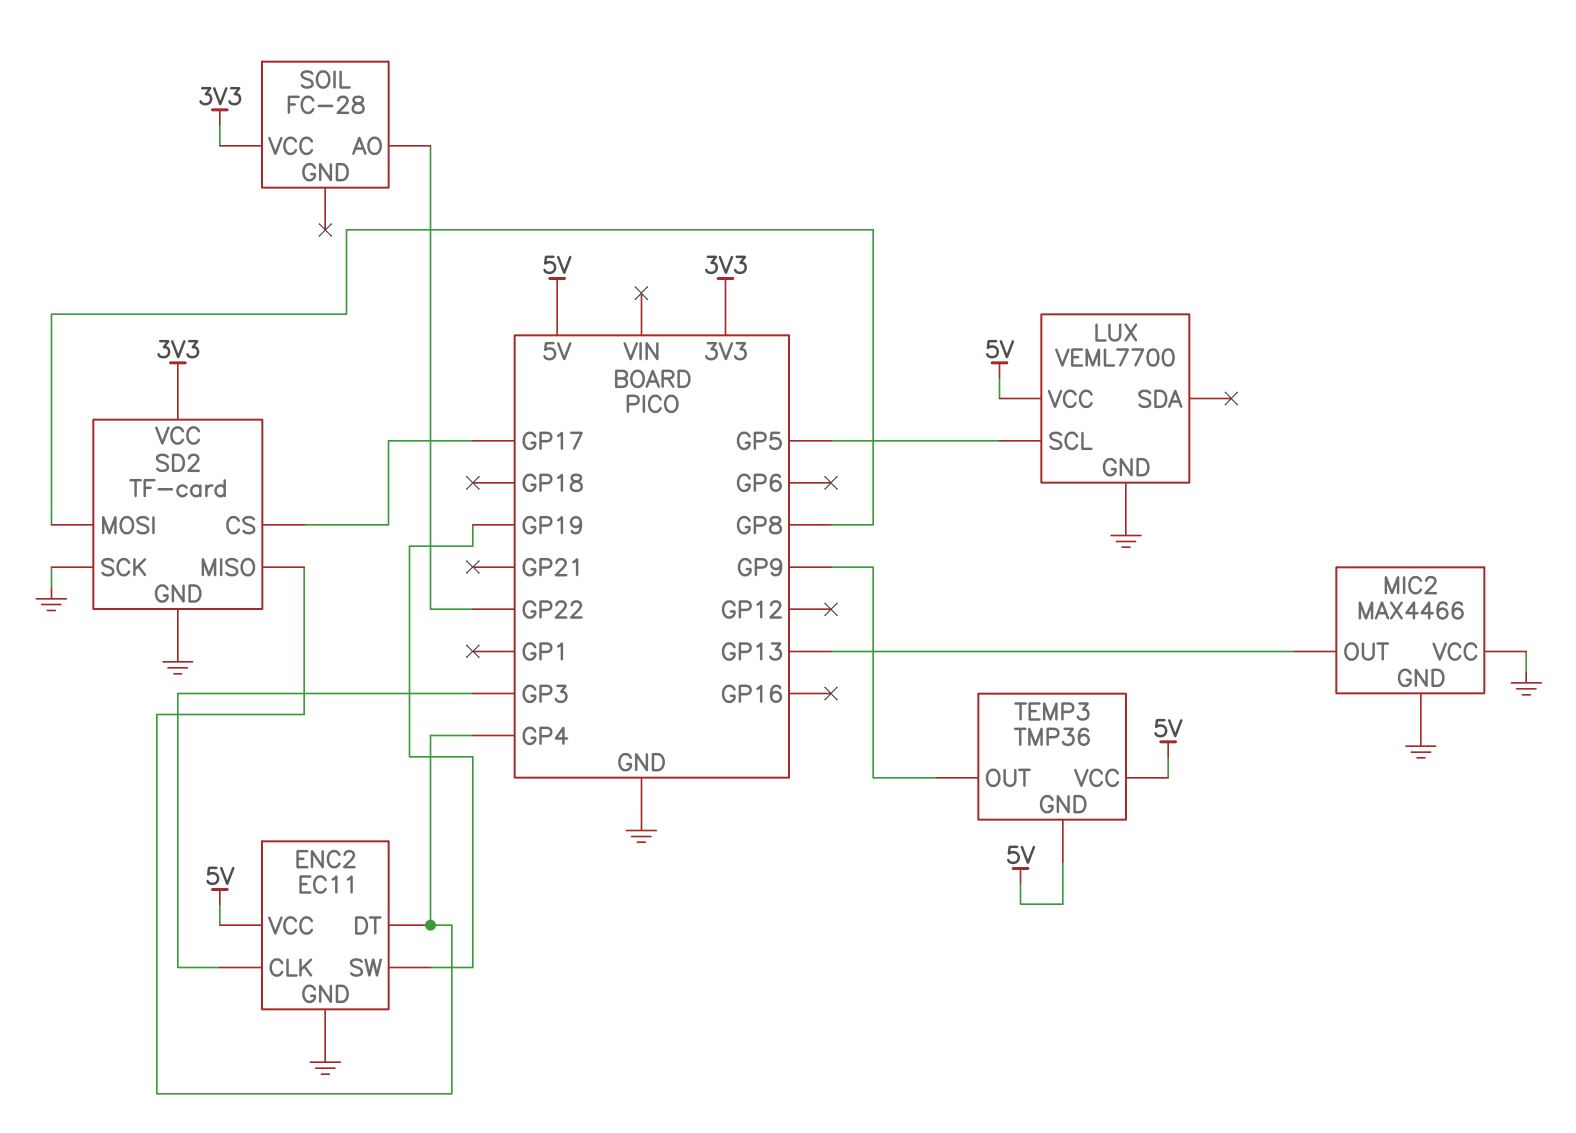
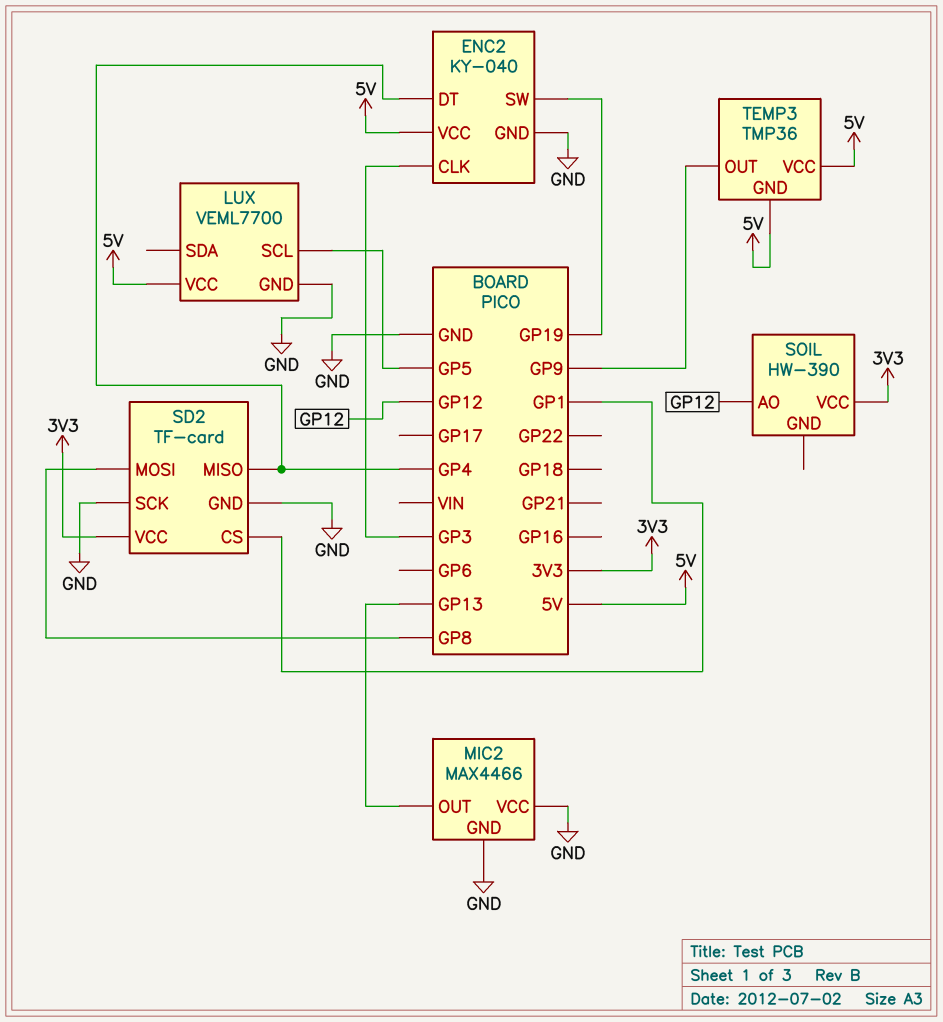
ENC2: EC11 -> KY-040
SD2 pin CS: GP17 -> GP1
SOIL: FC-28 -> HW-390
SOIL pin AO: GP22 -> GP12

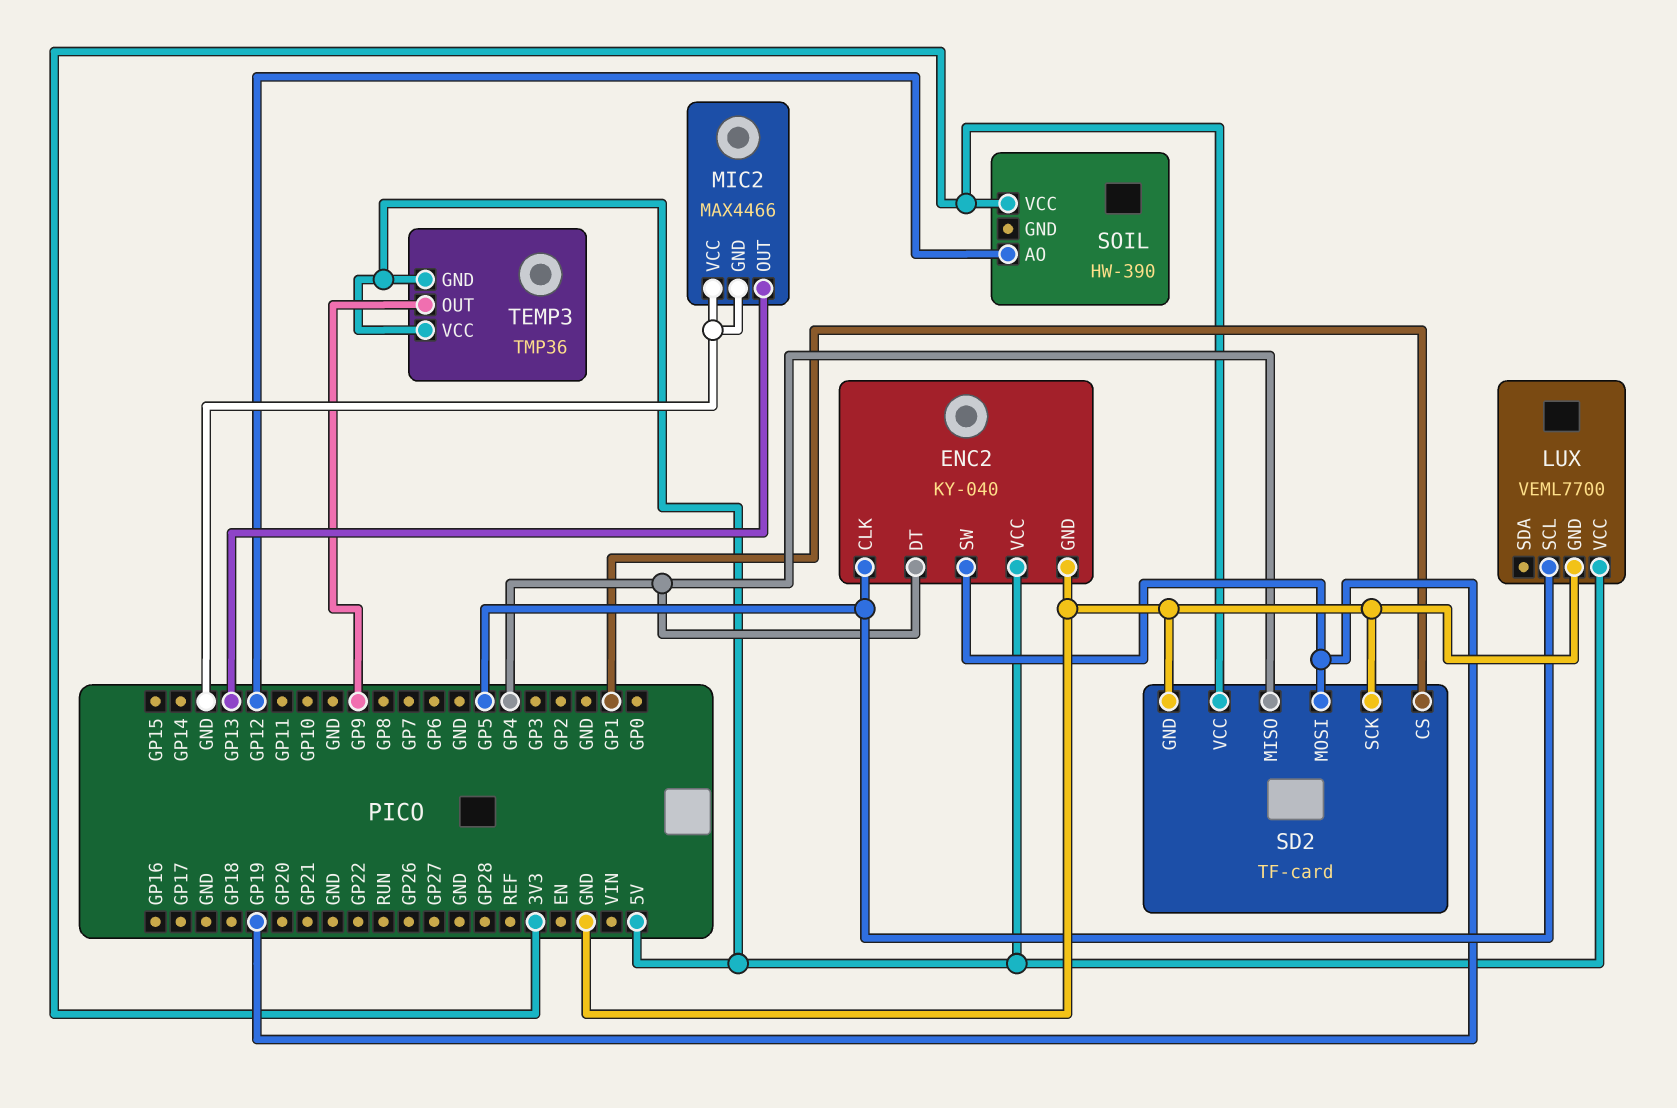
ENC2 pin CLK: GP3 -> GP5
SD2 pin MOSI: GP8 -> GP19

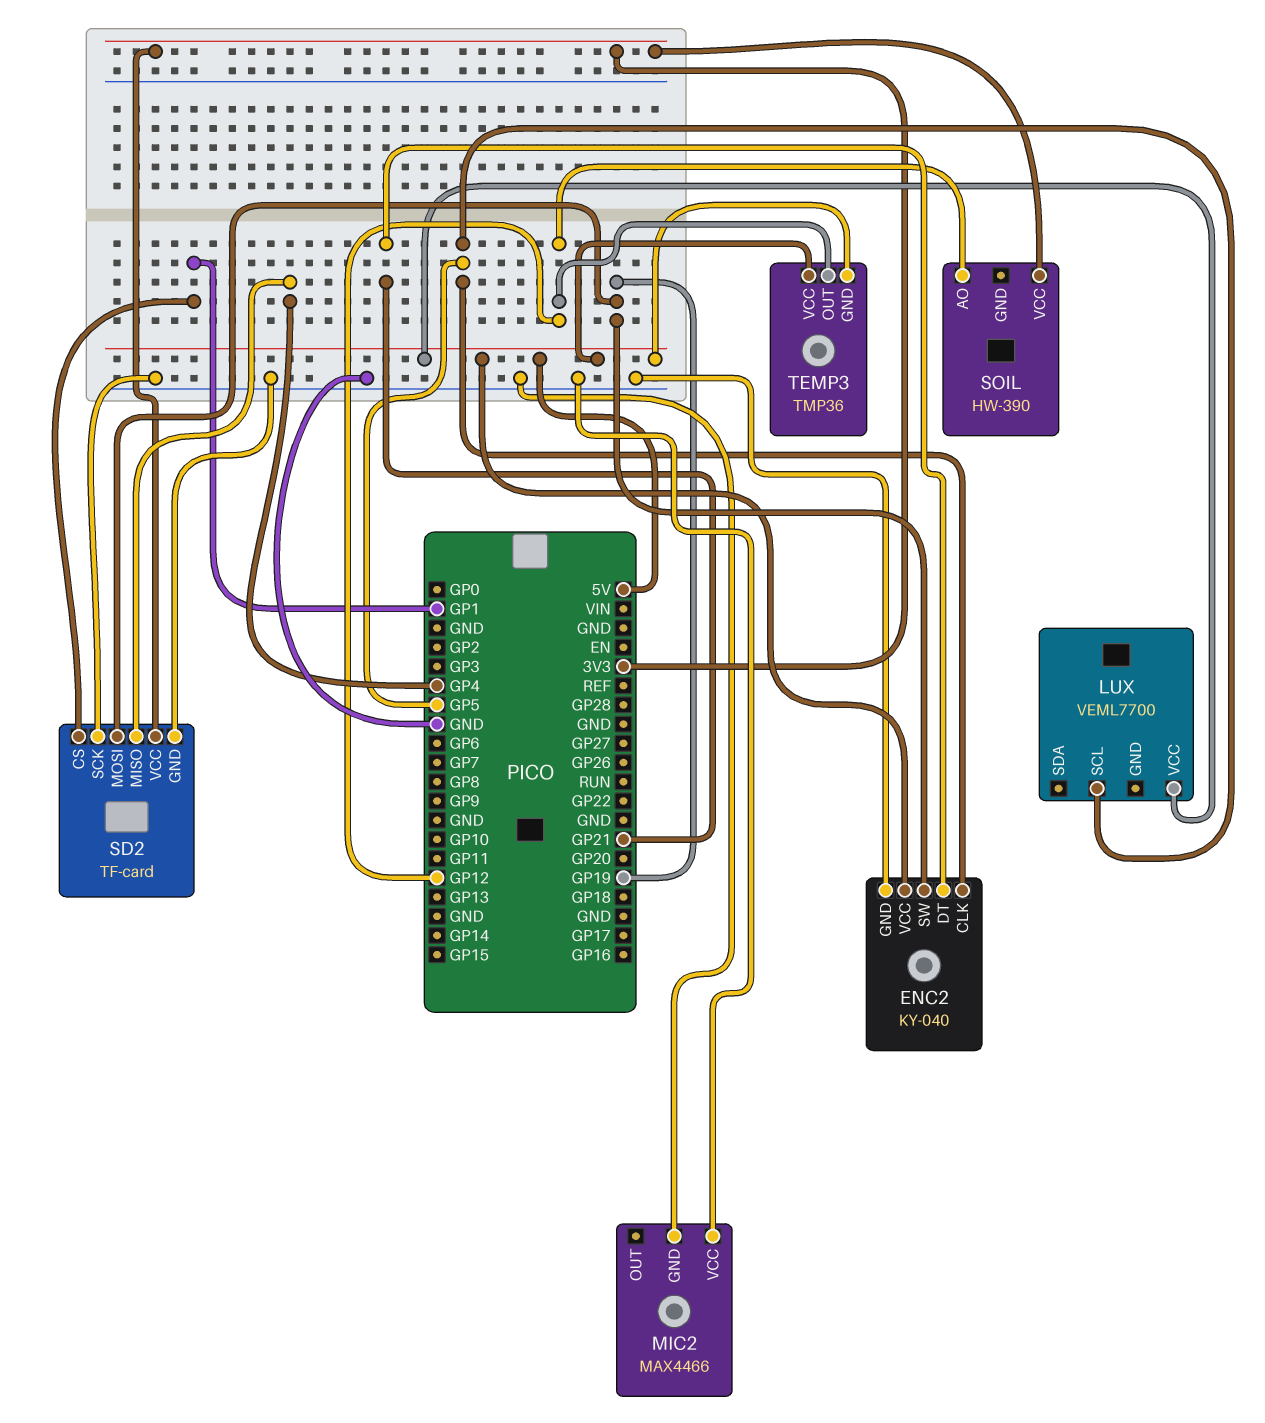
ENC2 pin DT: GP4 -> GP21
LUX pin GND: GND -> none
MIC2 pin OUT: GP13 -> none
TEMP3 pin OUT: GP9 -> GP12

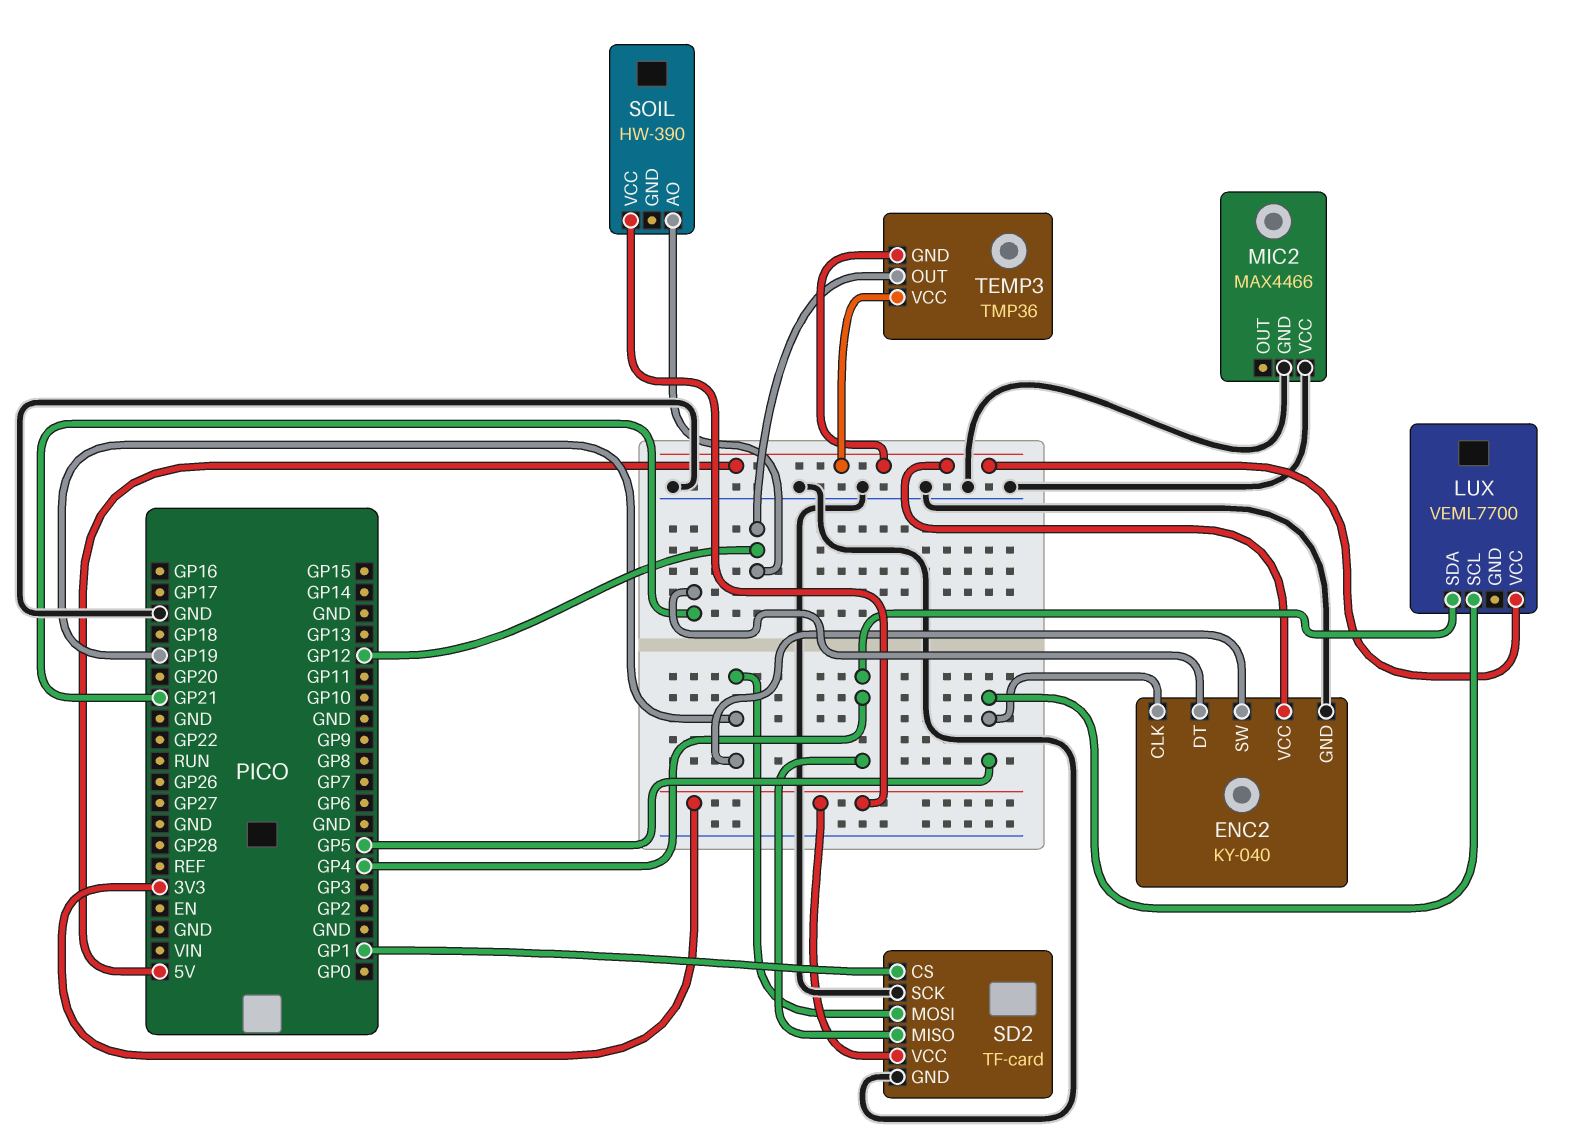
LUX pin SDA: none -> GP4

